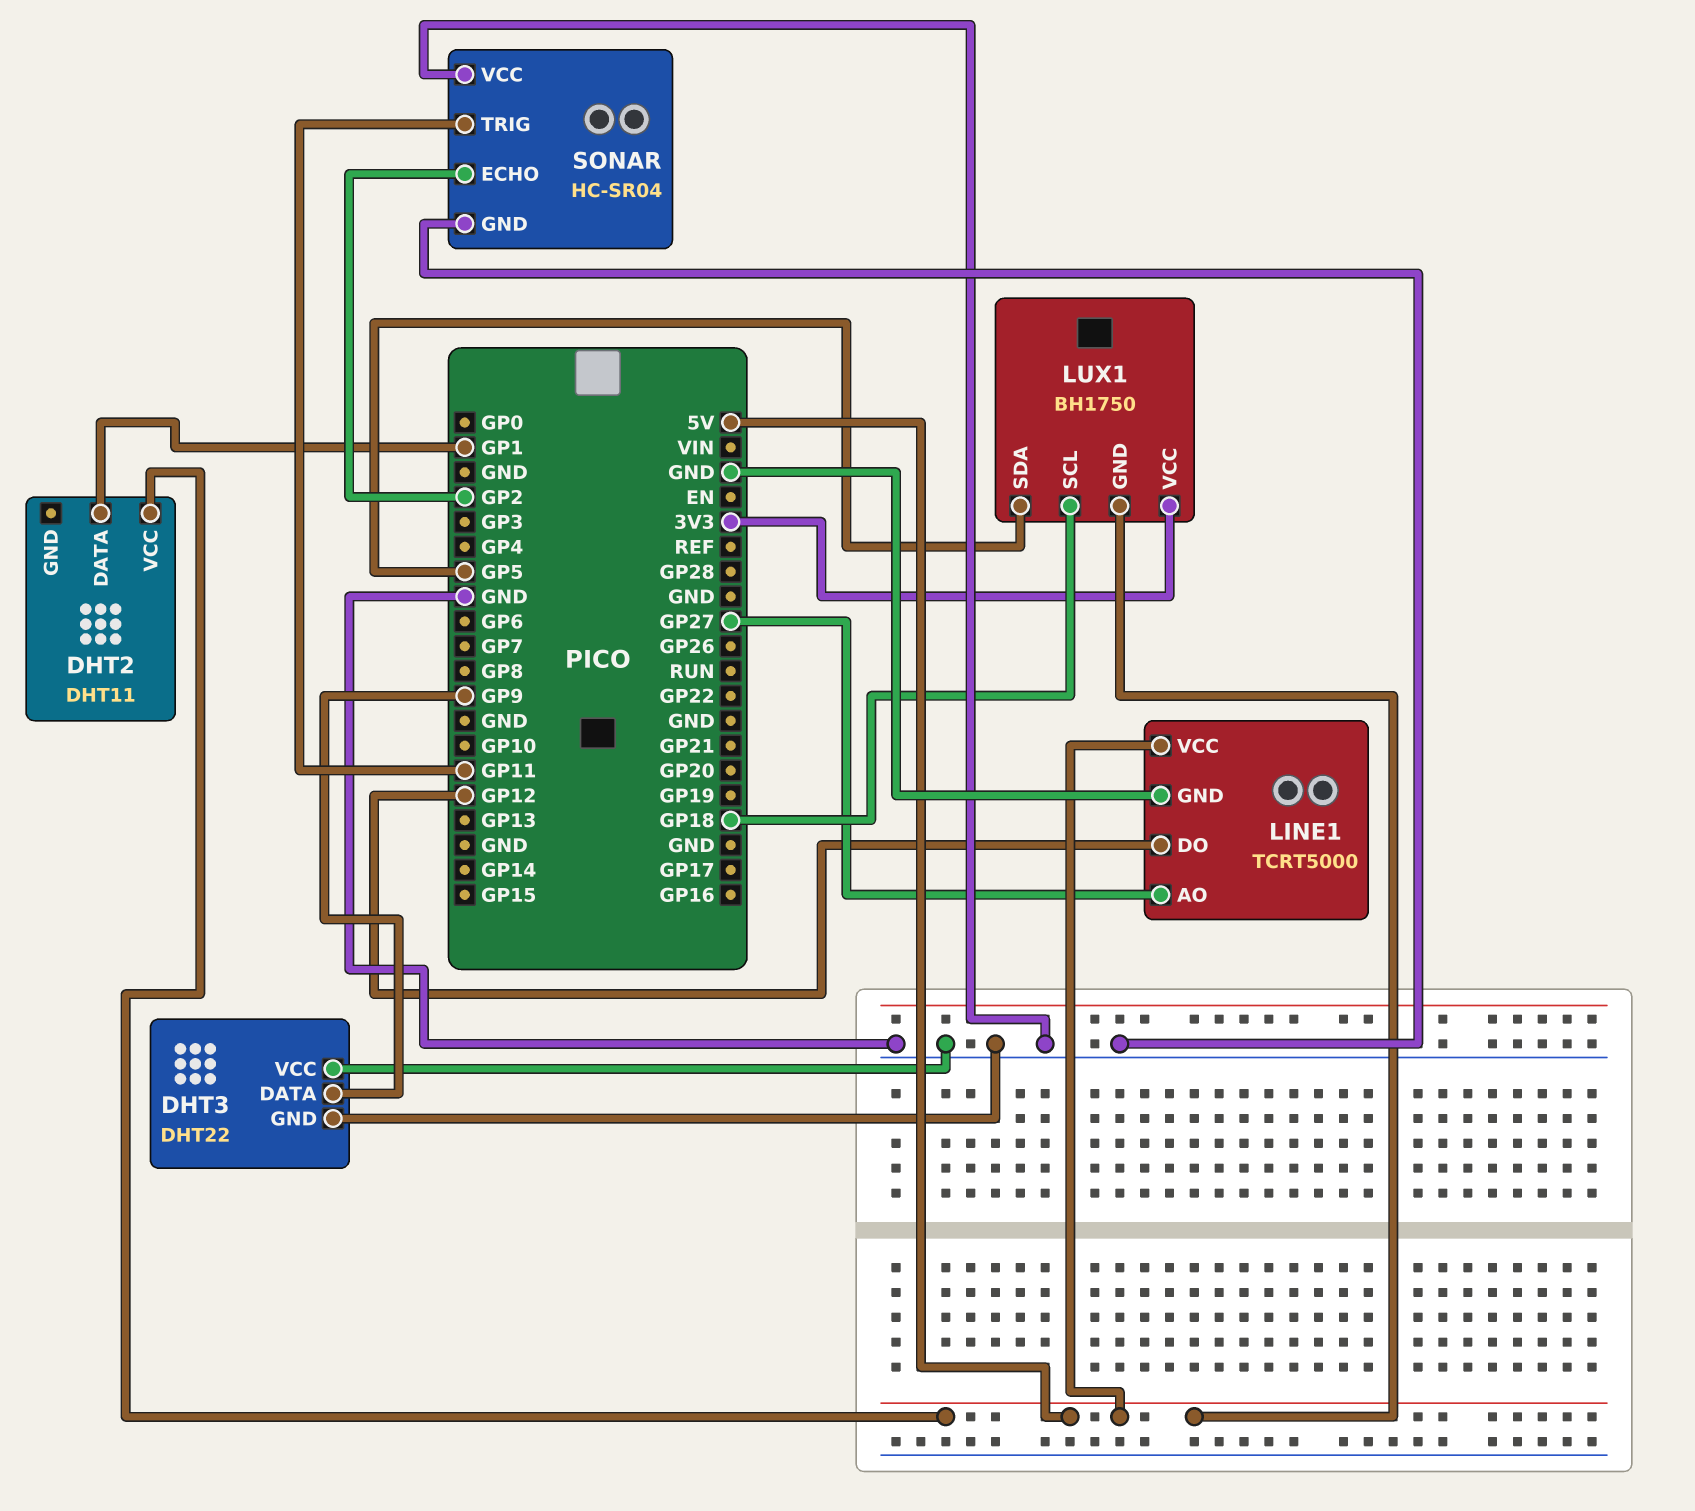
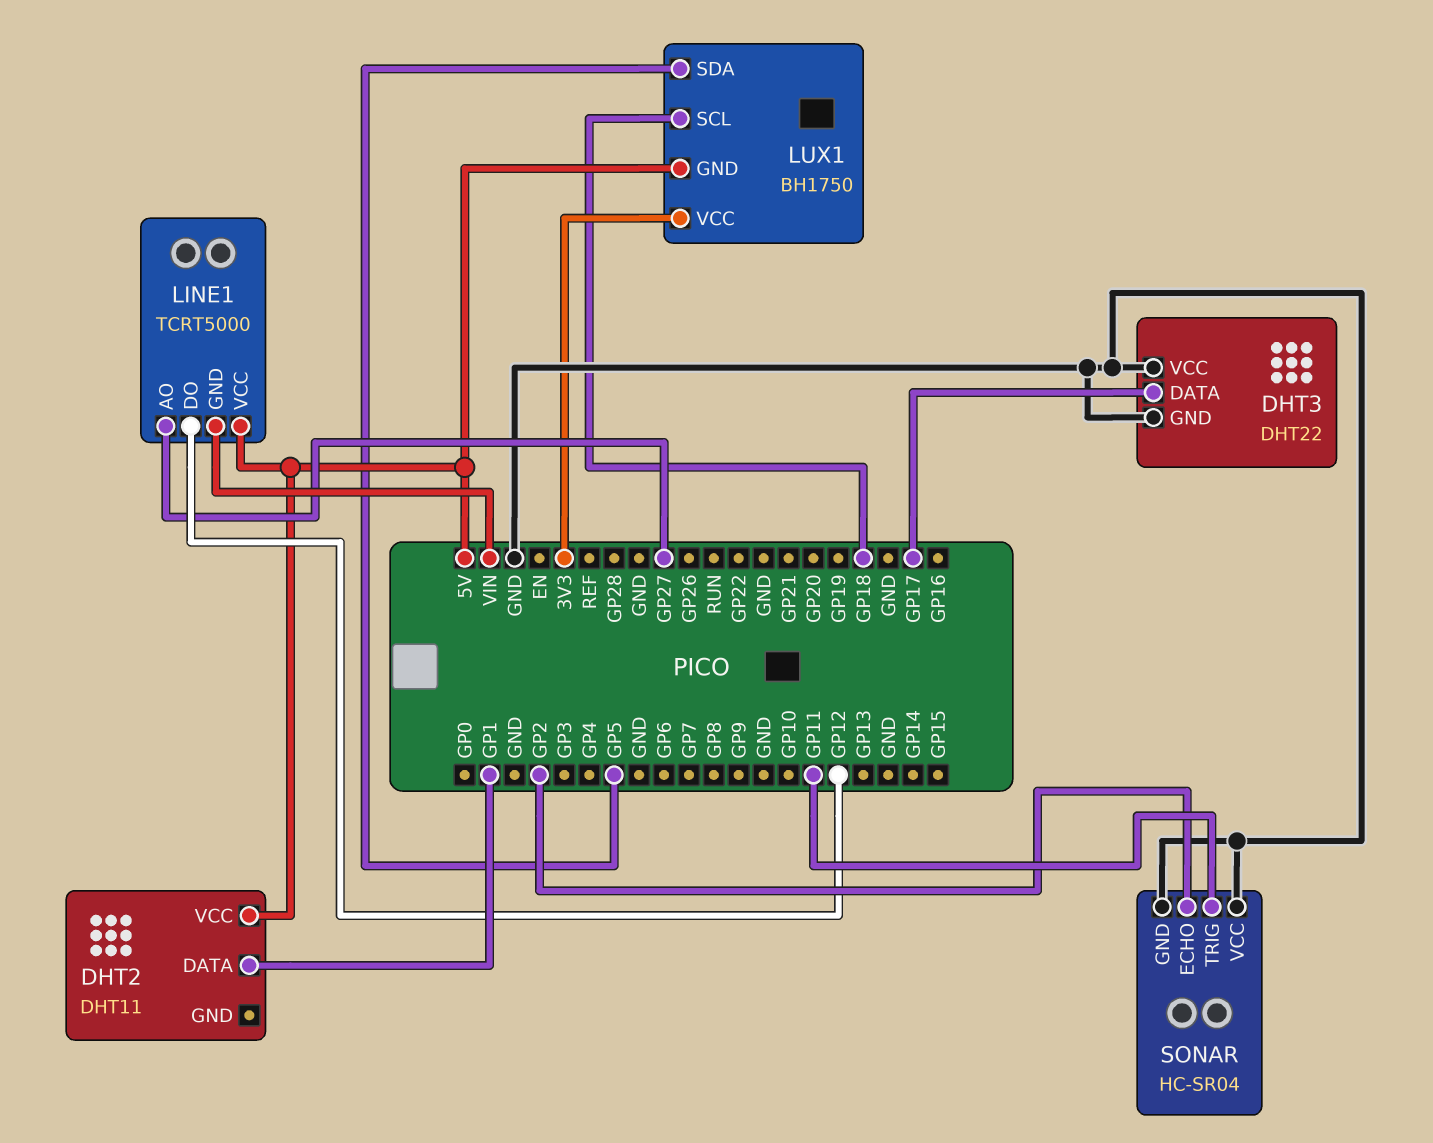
DHT3 pin DATA: GP9 -> GP17
LINE1 pin GND: GND -> VIN

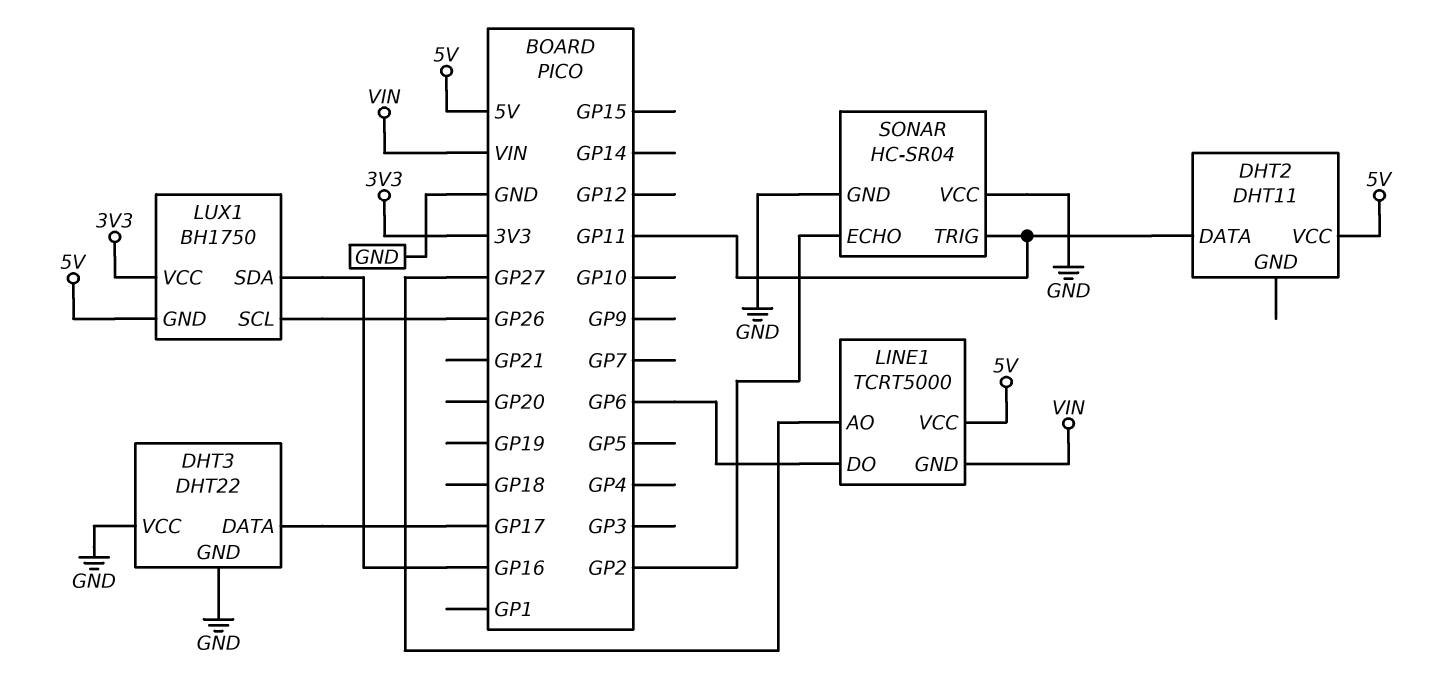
DHT2 pin DATA: GP1 -> GP11
LINE1 pin DO: GP12 -> GP6
LUX1 pin SCL: GP18 -> GP26
LUX1 pin SDA: GP5 -> GP16

